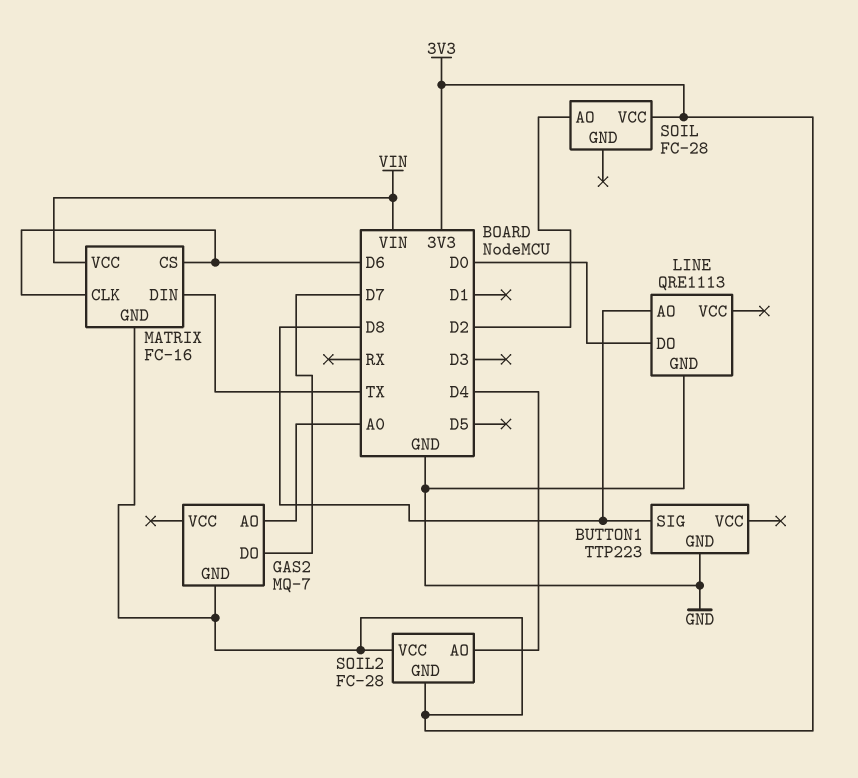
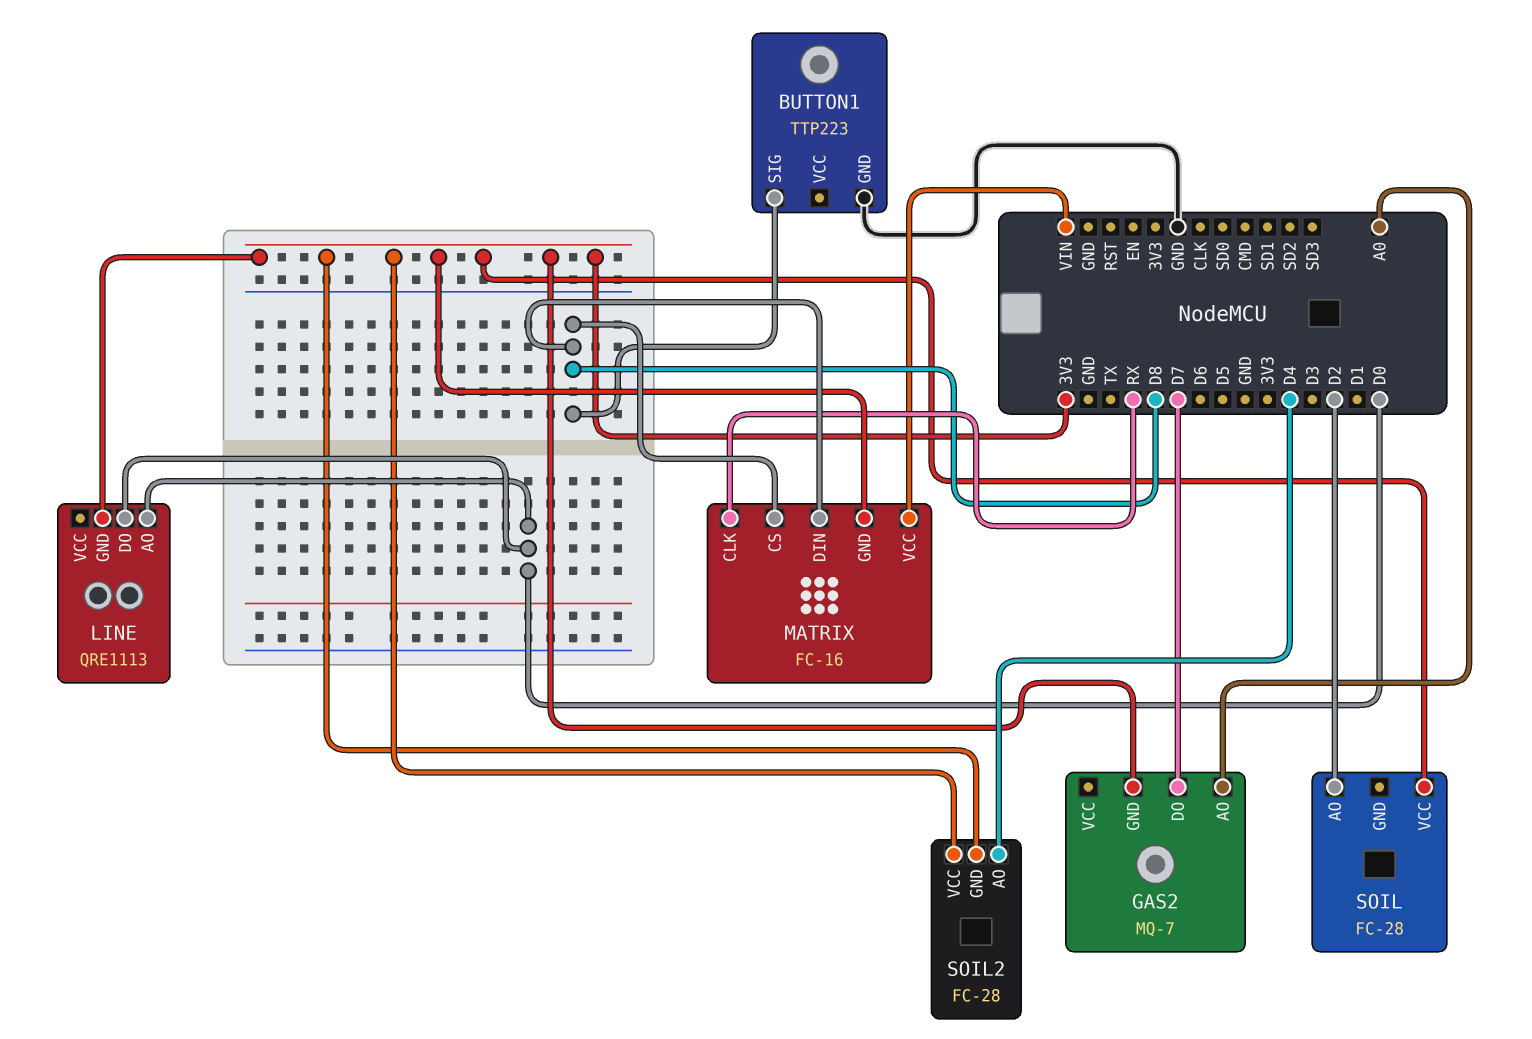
LINE pin AO: D8 -> D0
LINE pin GND: GND -> 3V3
MATRIX pin CLK: D6 -> RX
MATRIX pin CS: D6 -> D8
MATRIX pin DIN: TX -> D8

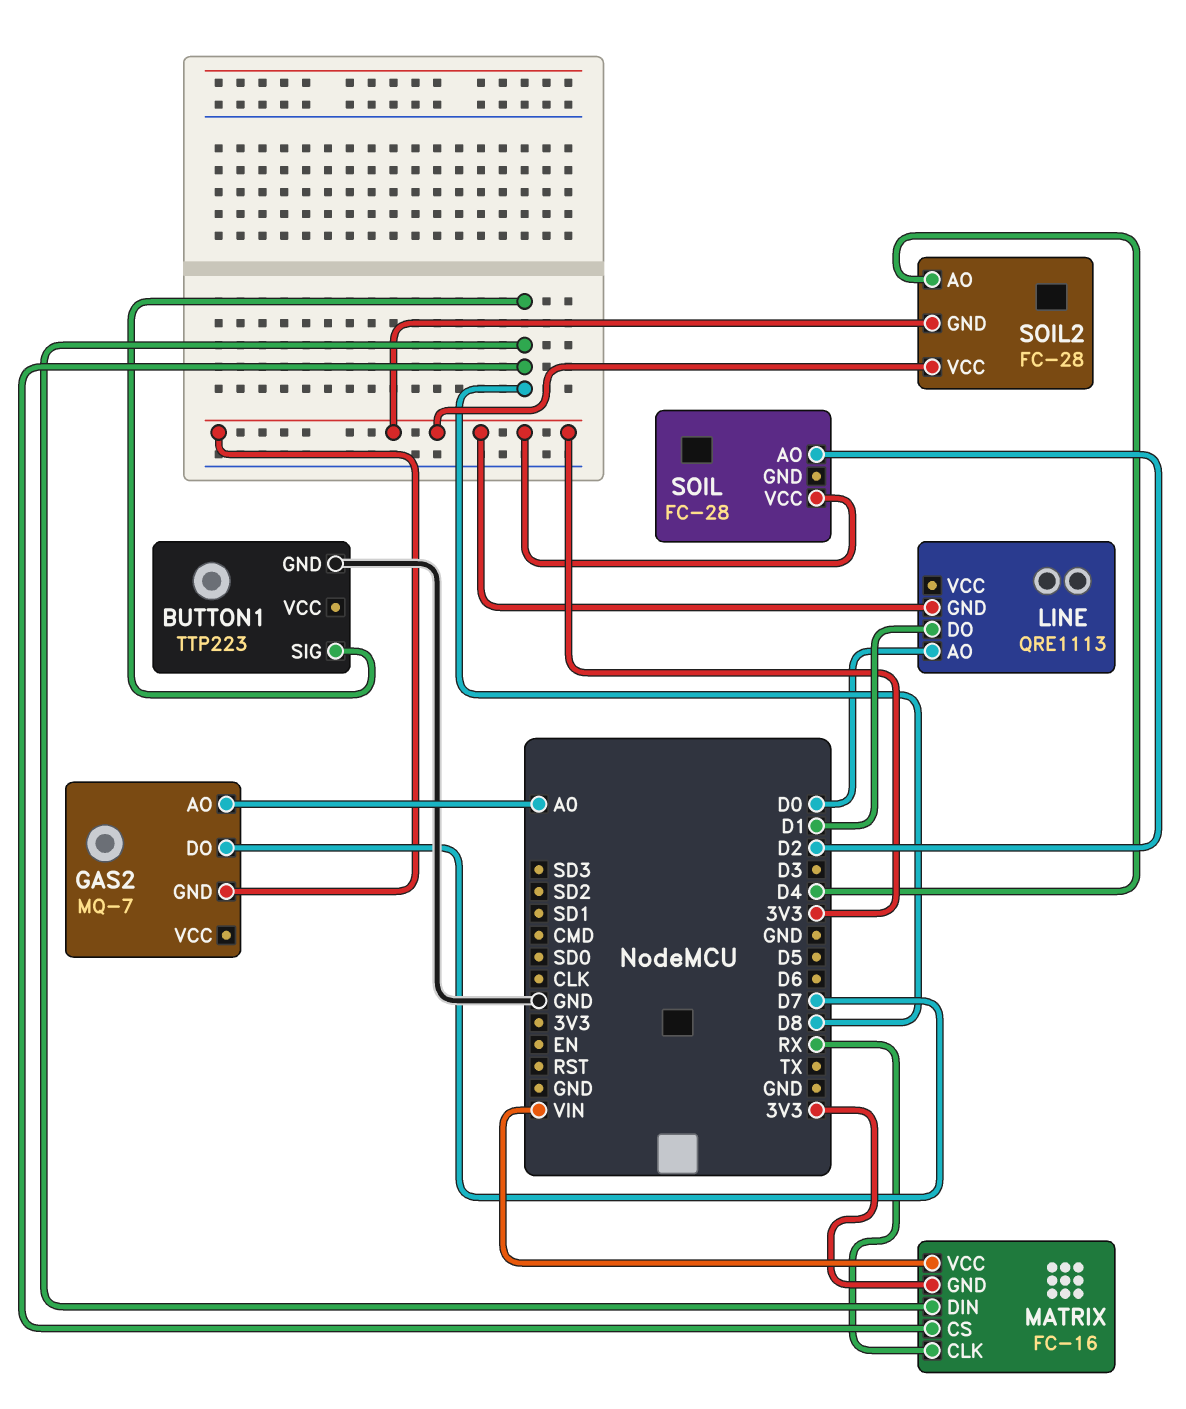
LINE pin DO: D0 -> D1

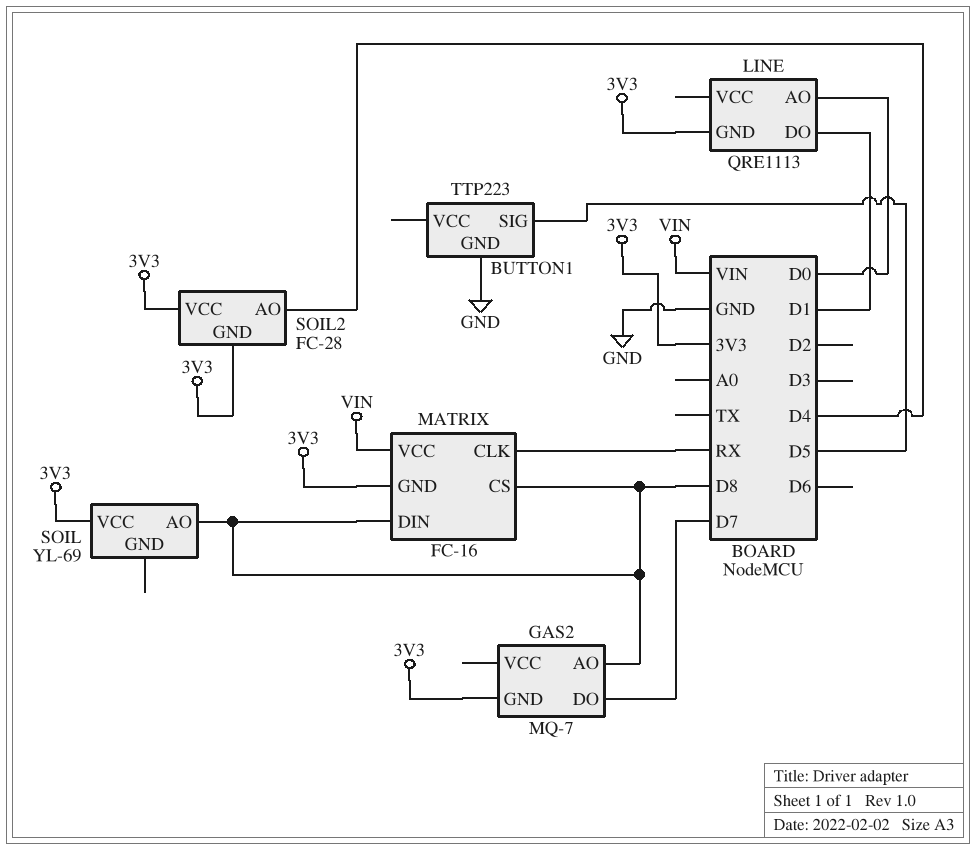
BUTTON1 pin SIG: D8 -> D5
GAS2 pin AO: A0 -> D8
SOIL: FC-28 -> YL-69
SOIL pin AO: D2 -> D8

